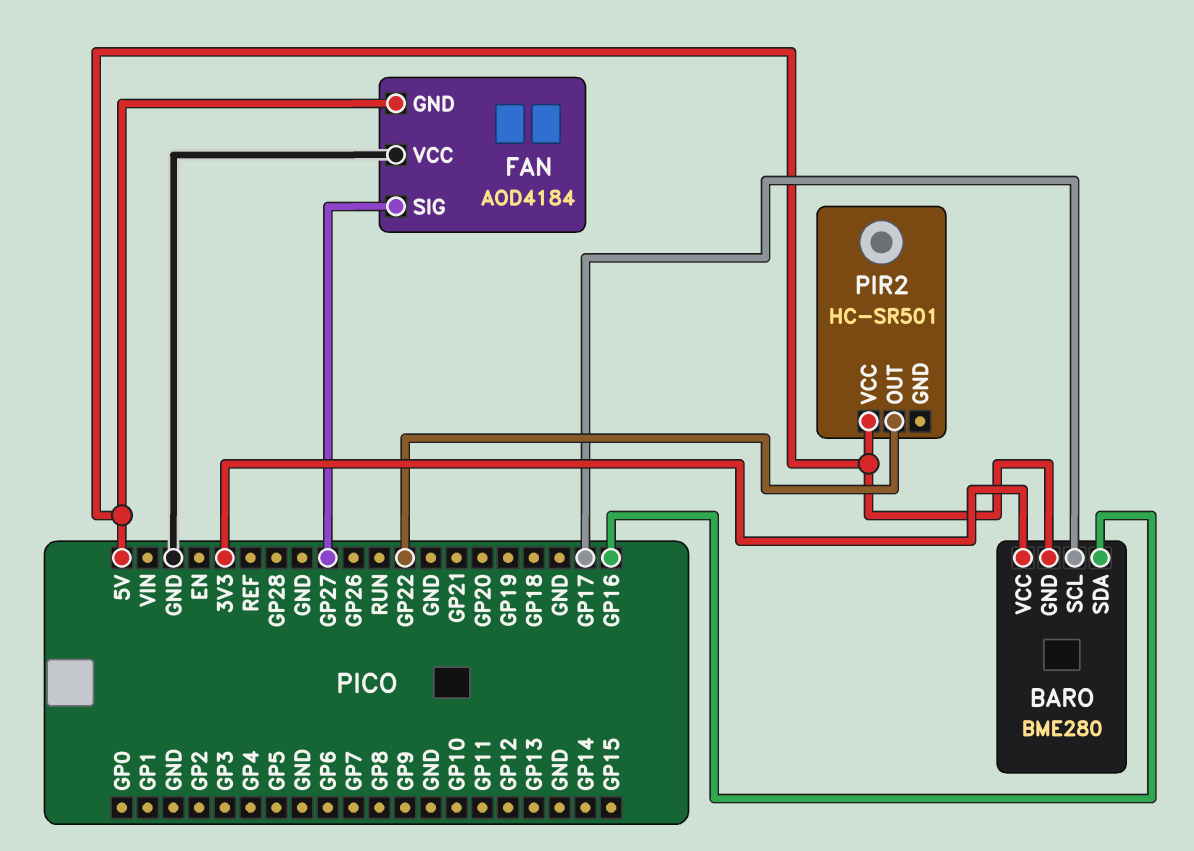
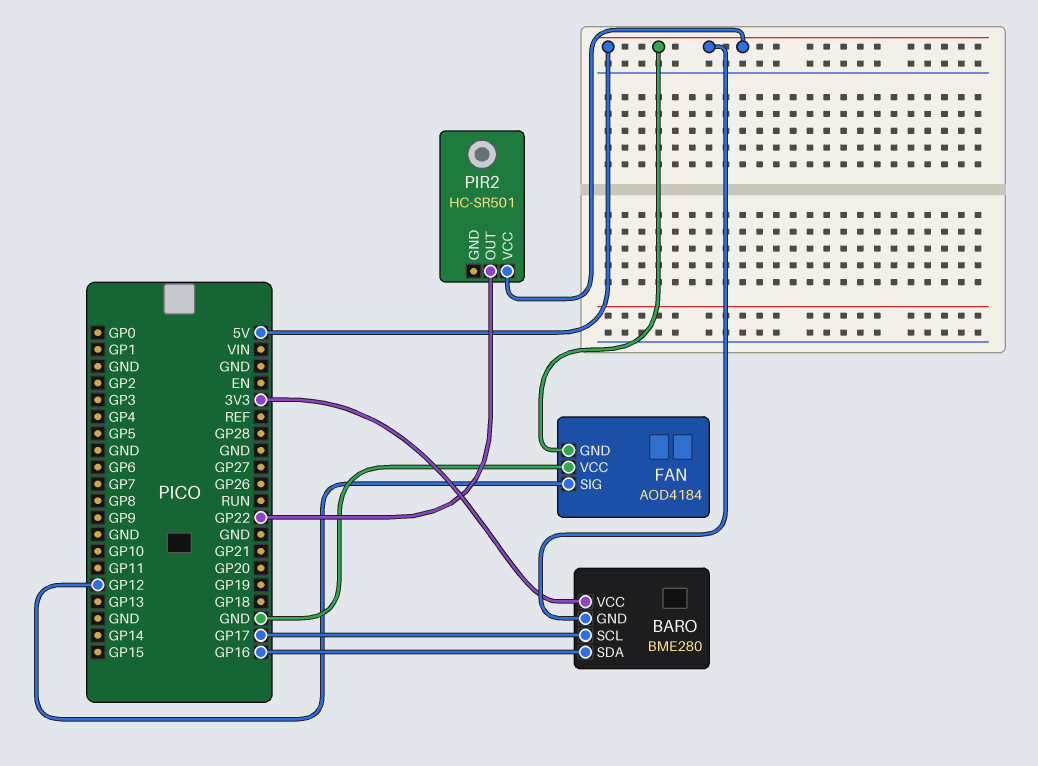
FAN pin SIG: GP27 -> GP12

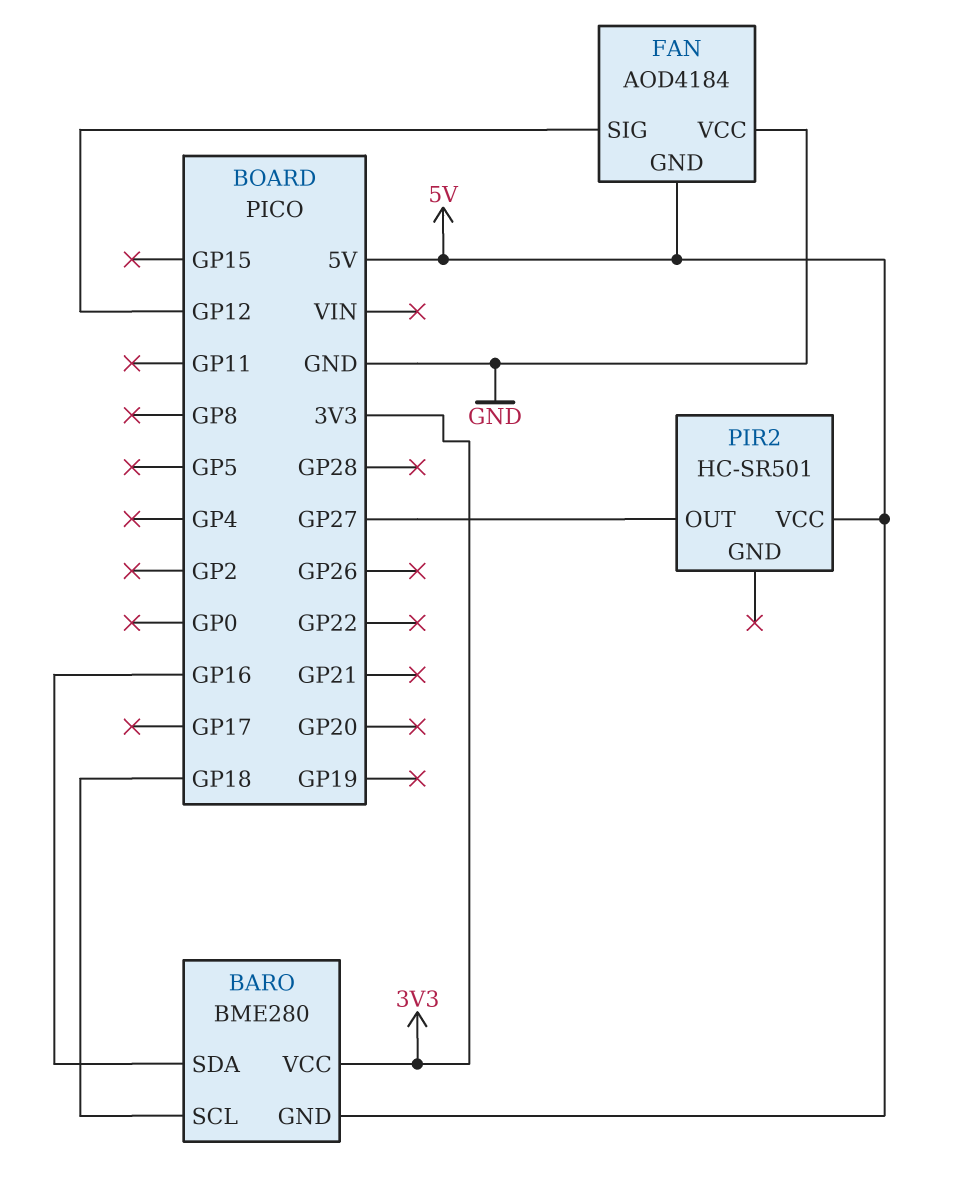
BARO pin SCL: GP17 -> GP18
PIR2 pin OUT: GP22 -> GP27

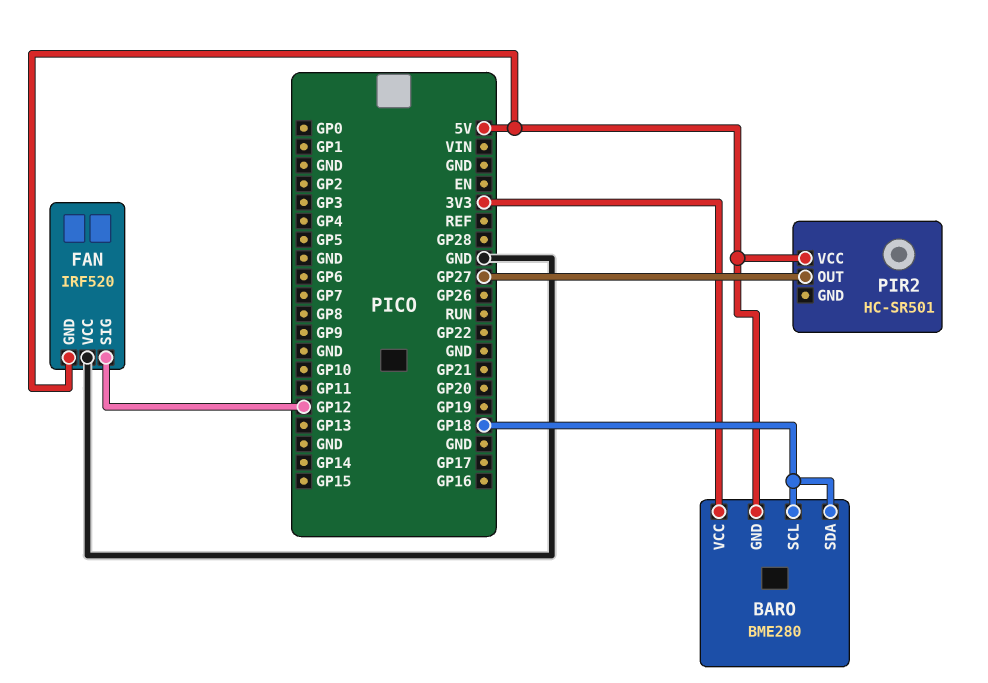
BARO pin SDA: GP16 -> GP18
FAN: AOD4184 -> IRF520

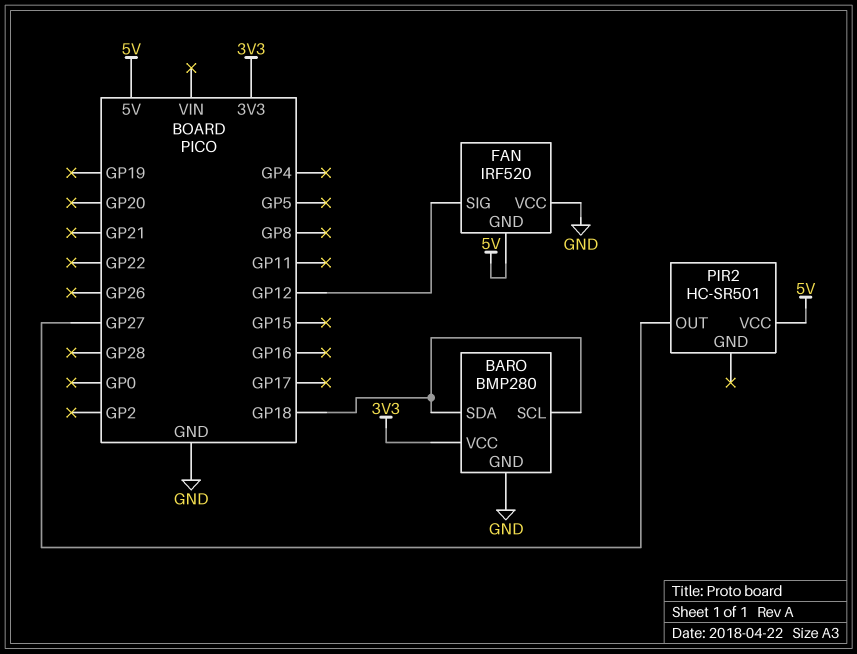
BARO: BME280 -> BMP280
BARO pin GND: 5V -> GND

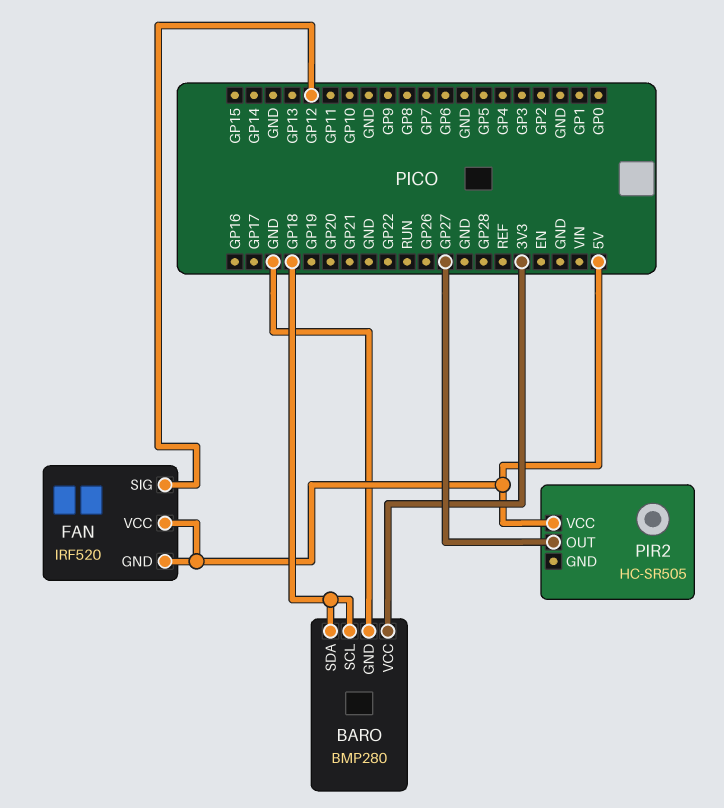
FAN pin VCC: GND -> 5V
PIR2: HC-SR501 -> HC-SR505

